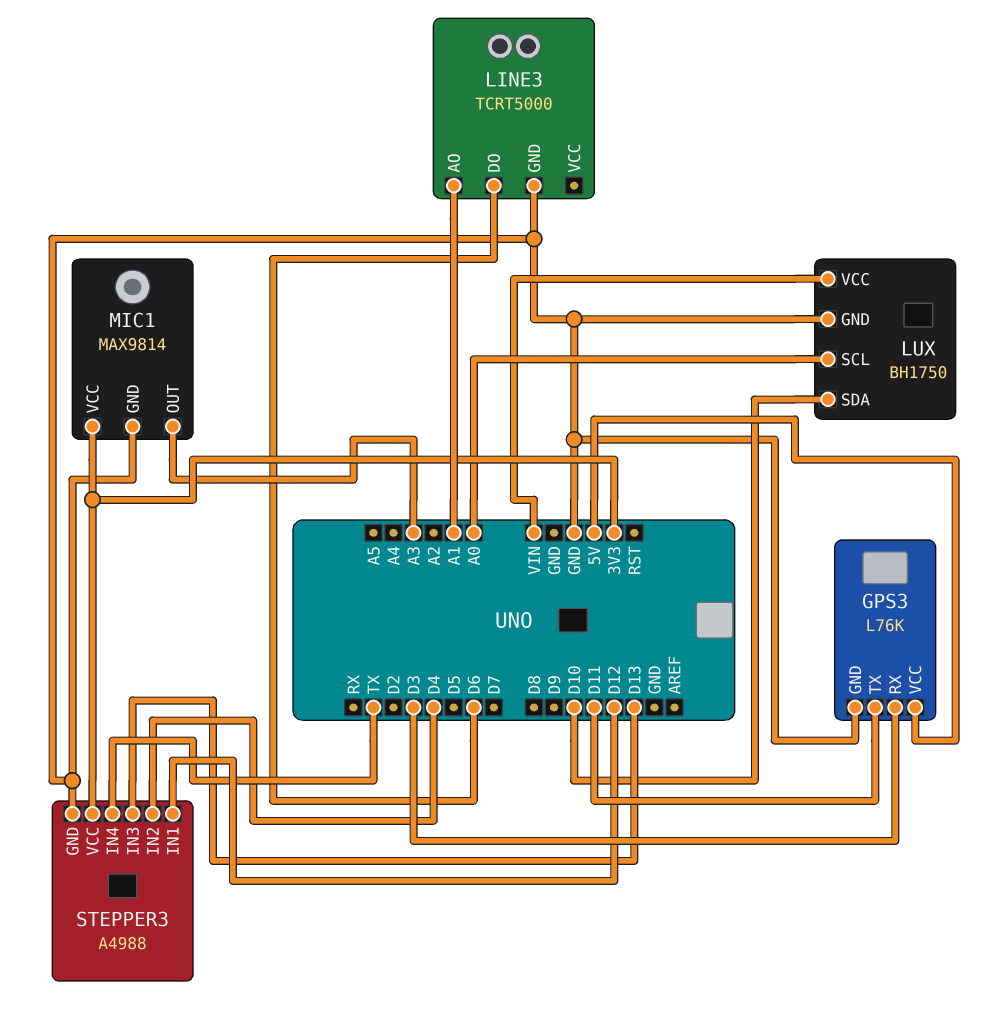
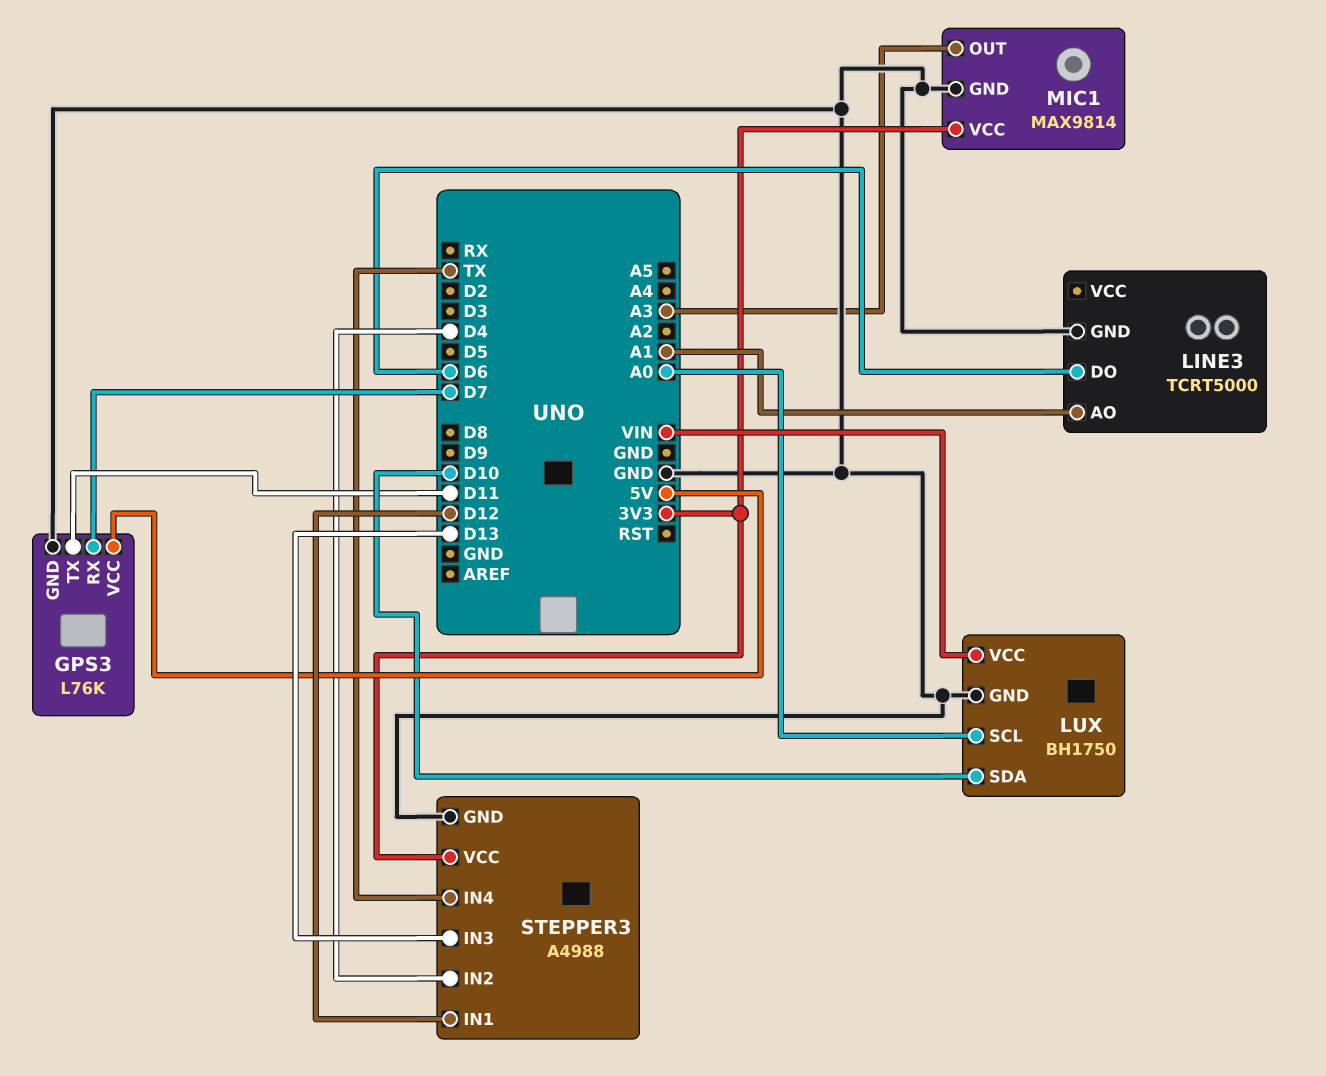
GPS3 pin RX: D3 -> D7

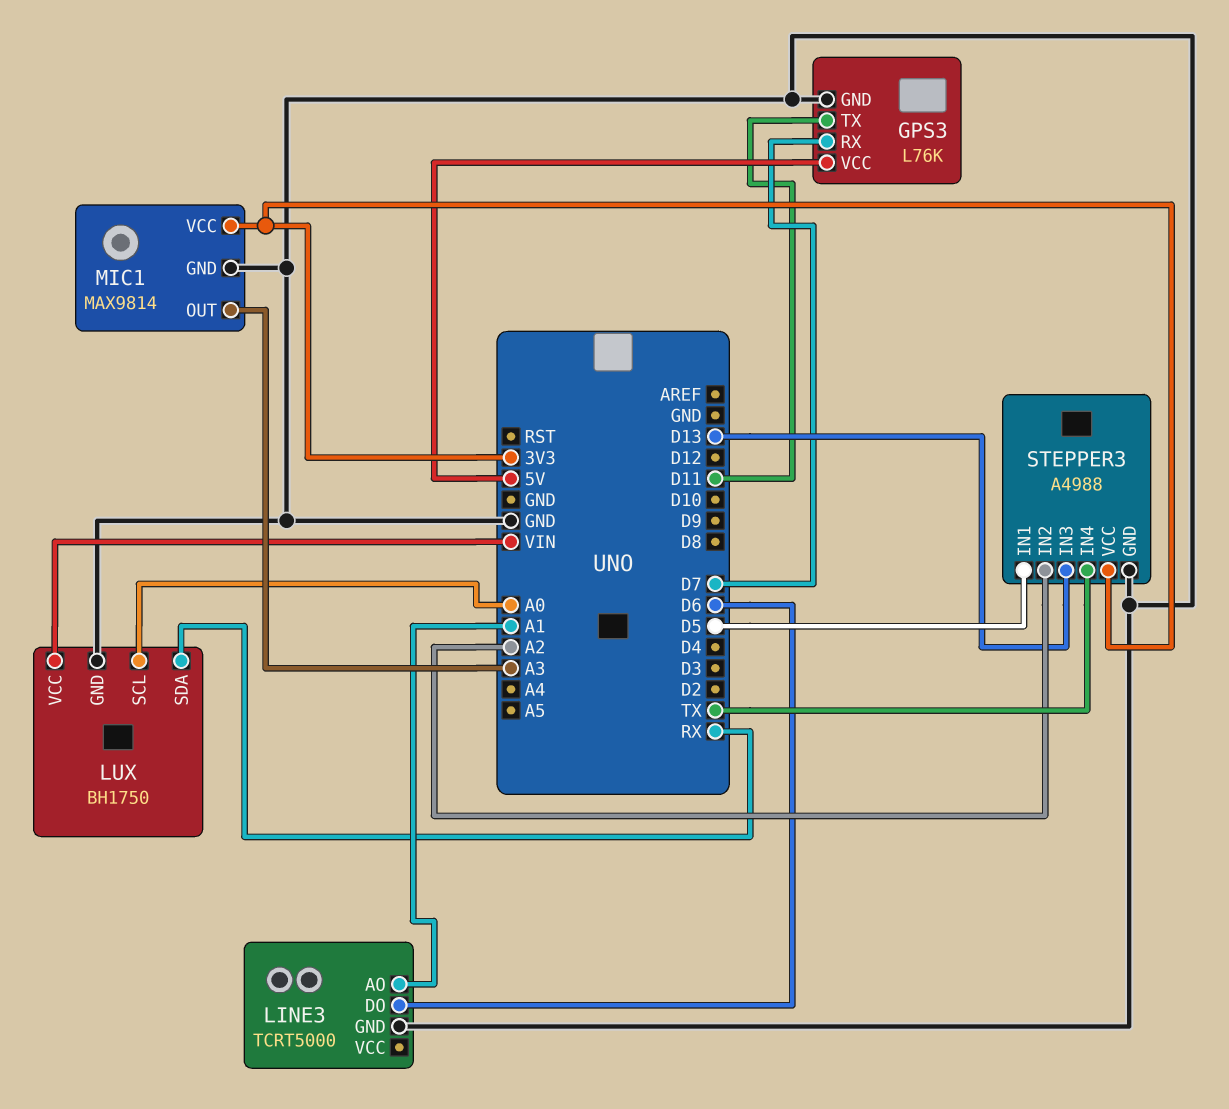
LUX pin SDA: D10 -> RX
STEPPER3 pin IN1: D12 -> D5
STEPPER3 pin IN2: D4 -> A2

